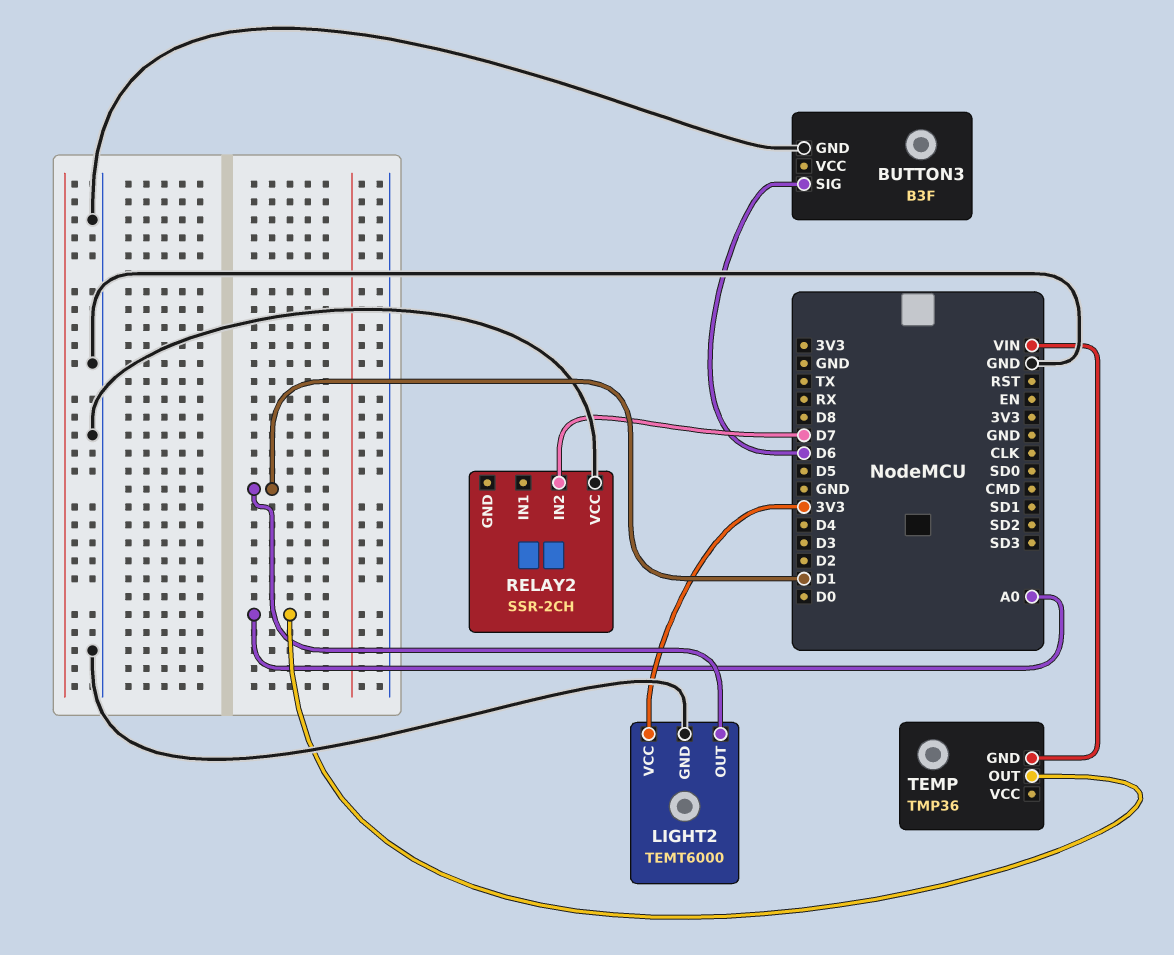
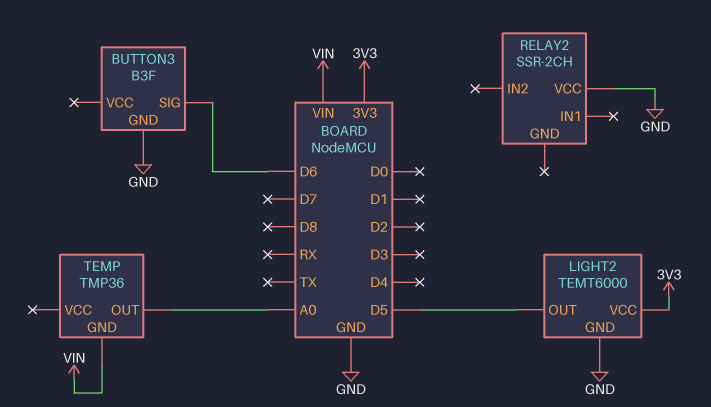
LIGHT2 pin OUT: D1 -> D5
RELAY2 pin IN2: D7 -> none

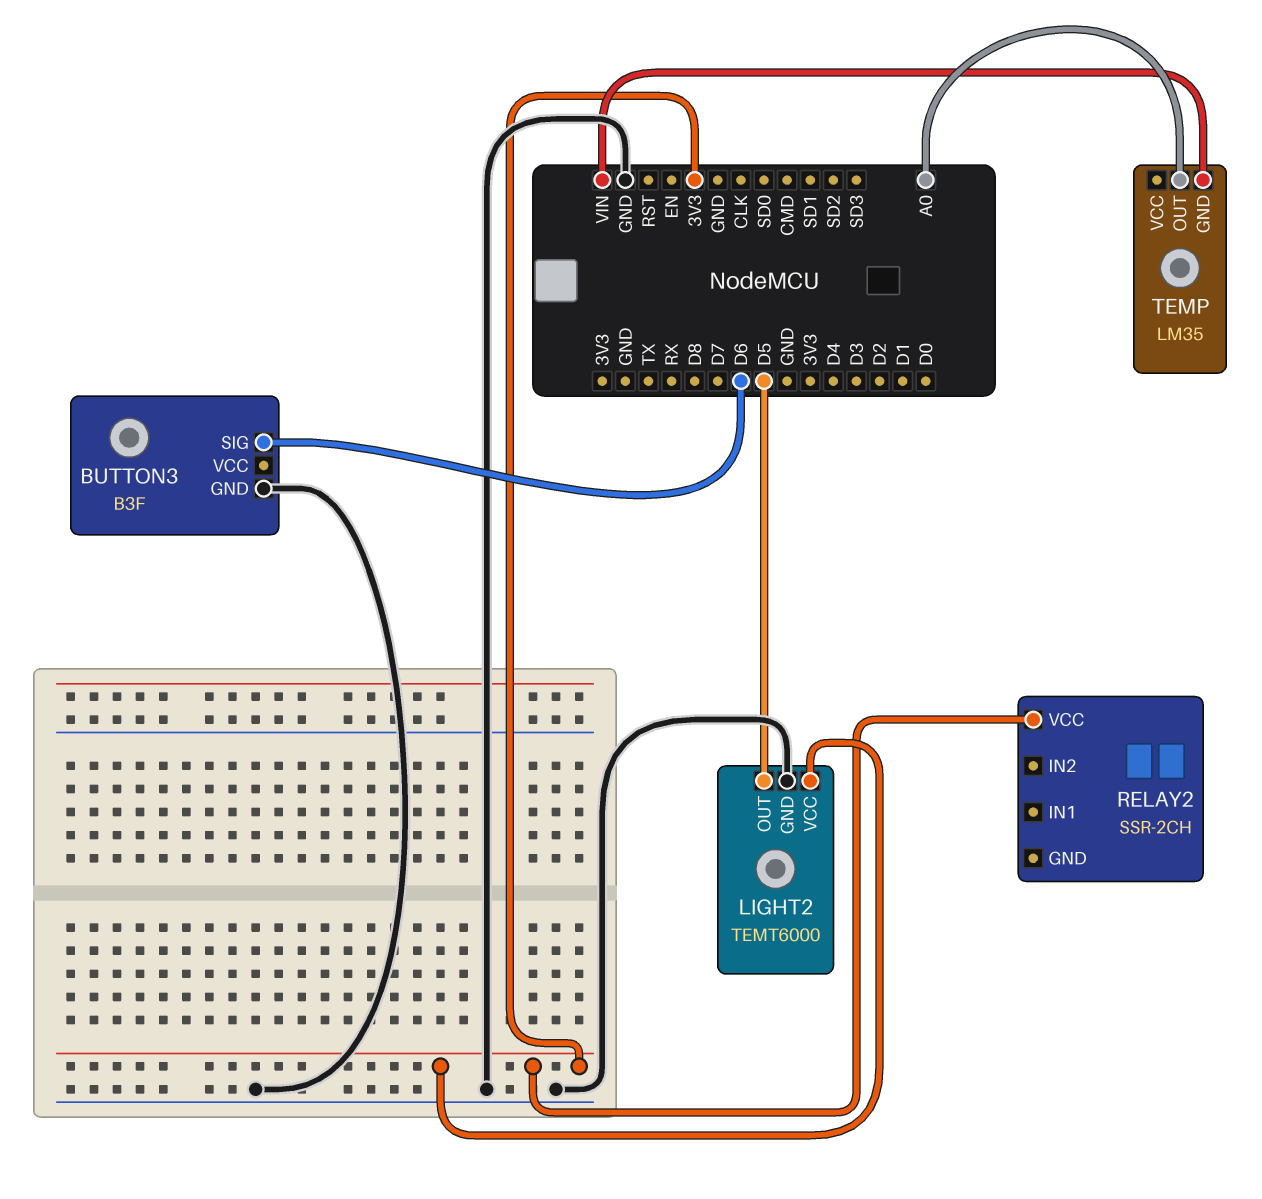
RELAY2 pin VCC: GND -> 3V3
TEMP: TMP36 -> LM35

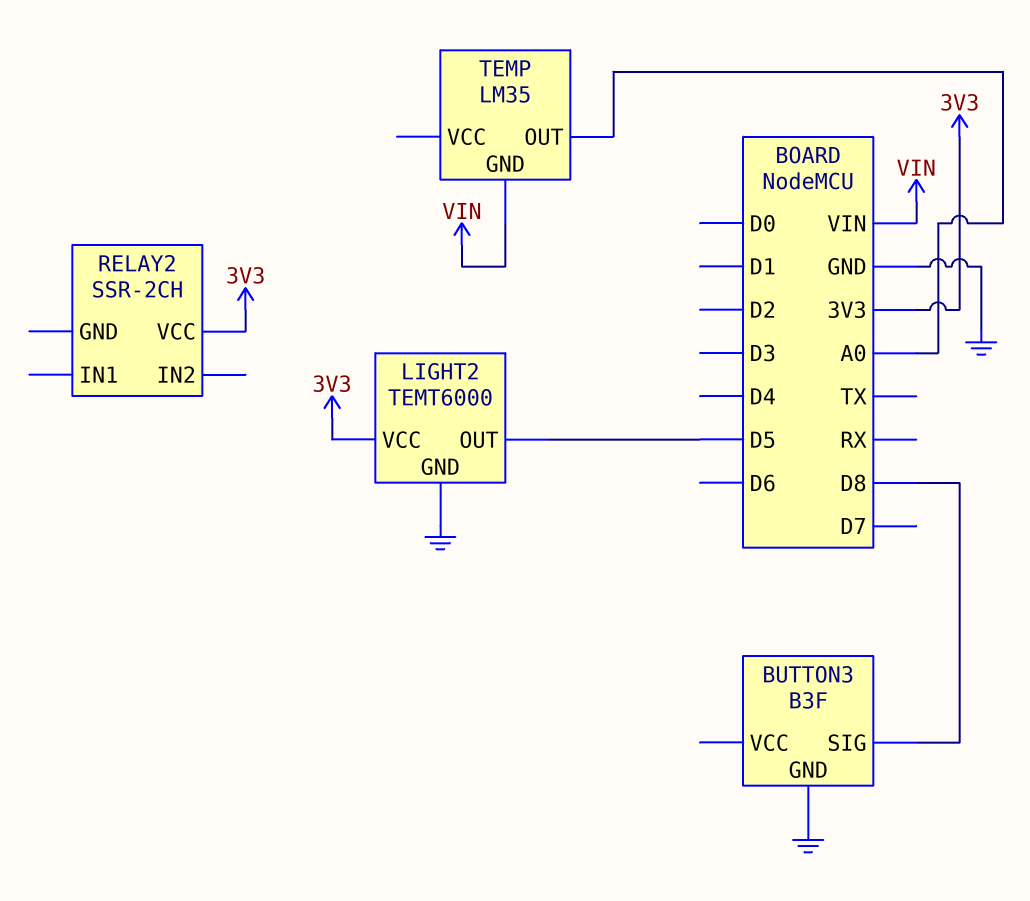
BUTTON3 pin SIG: D6 -> D8

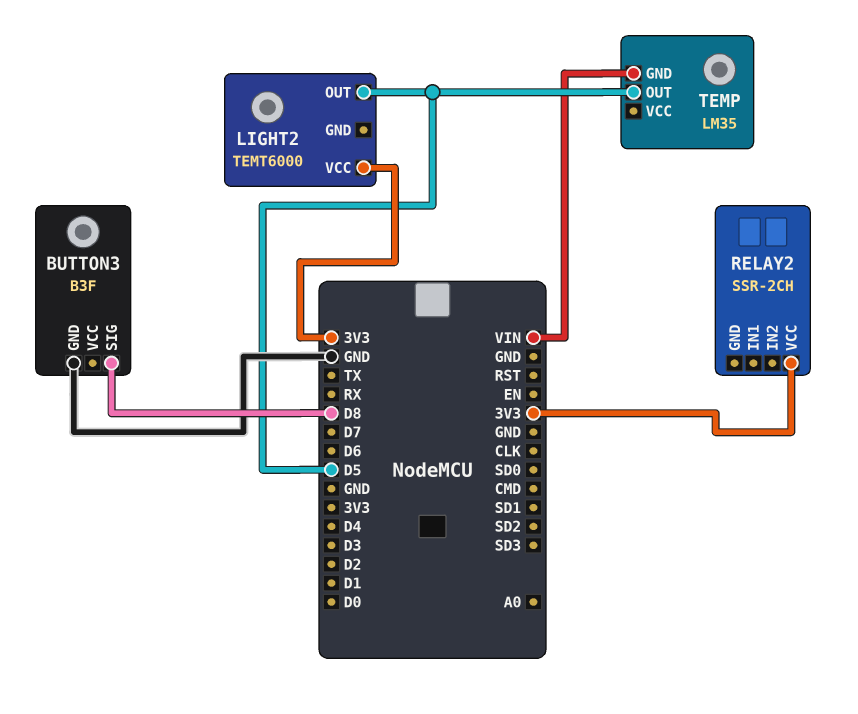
LIGHT2 pin GND: GND -> none
TEMP pin OUT: A0 -> D5

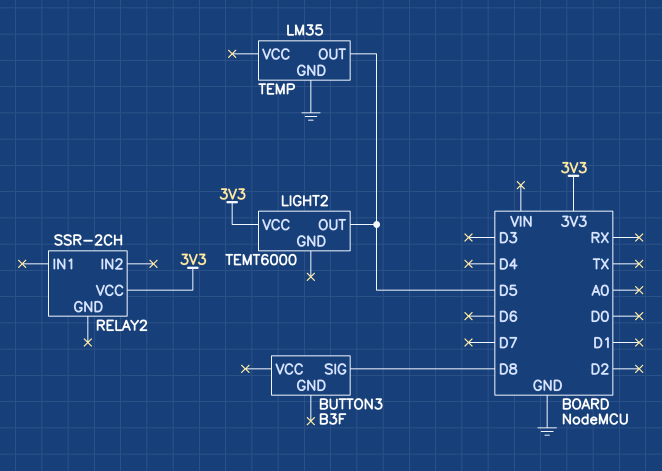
BUTTON3 pin GND: GND -> none
TEMP pin GND: VIN -> GND

